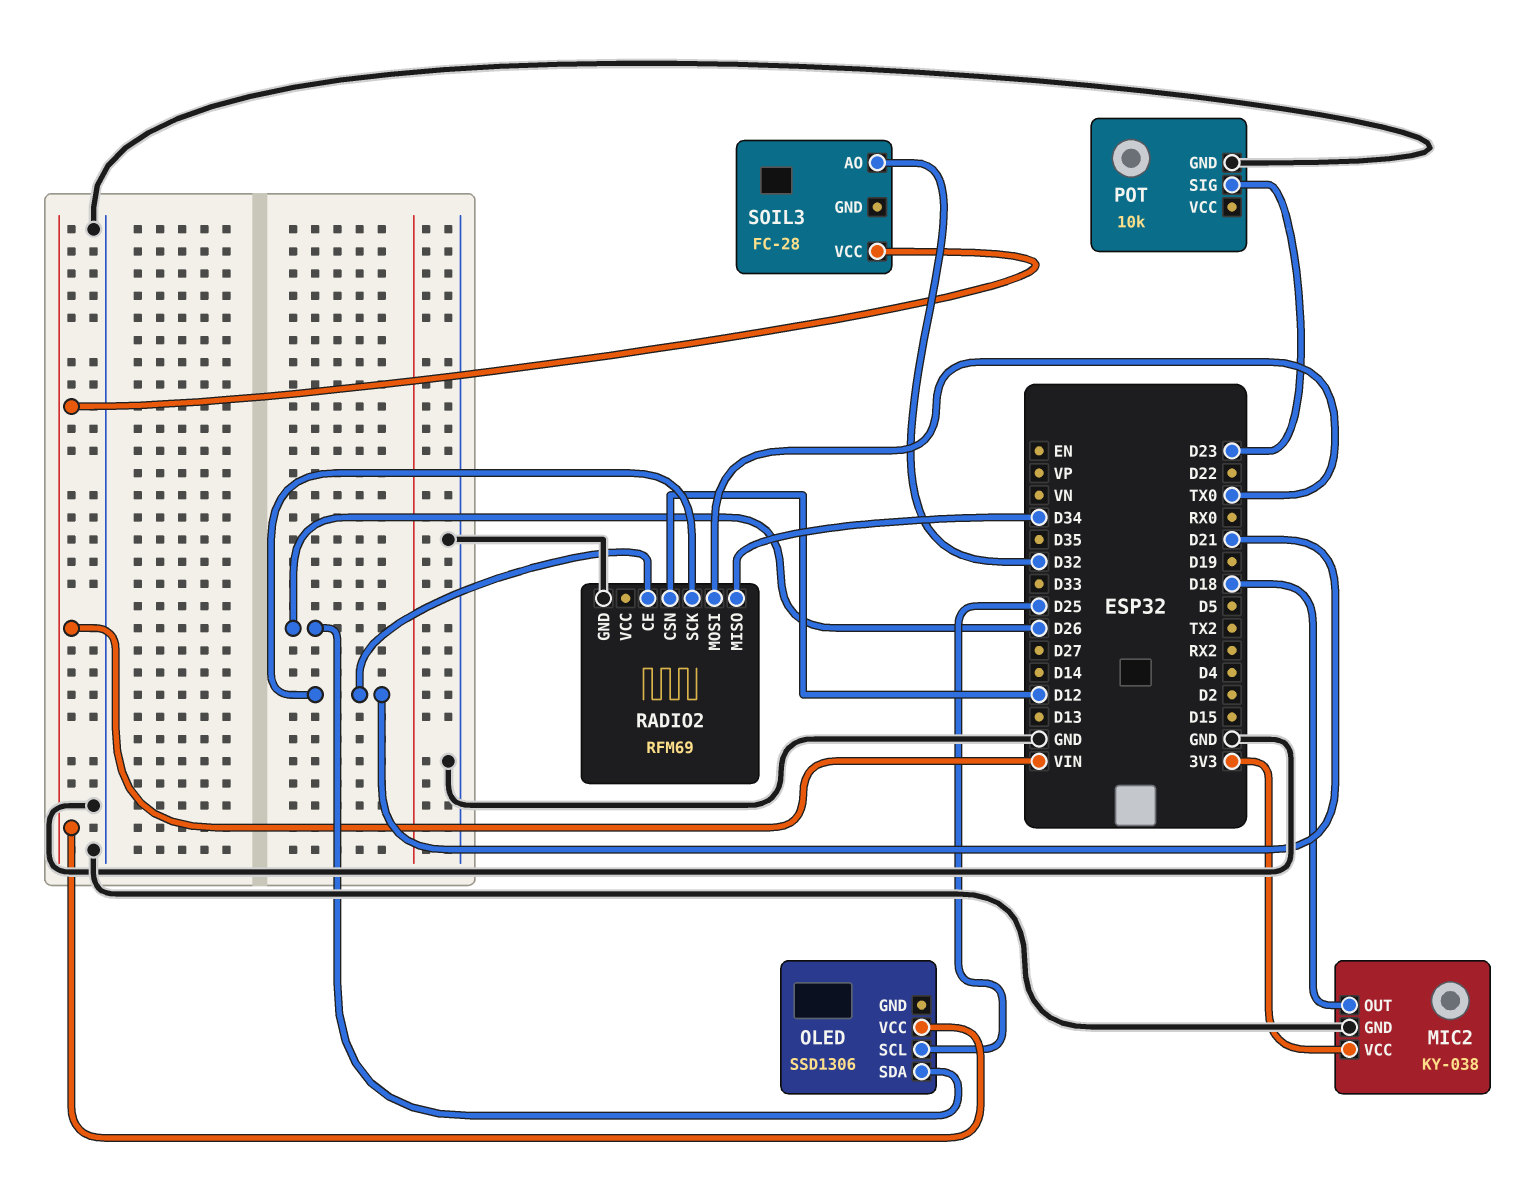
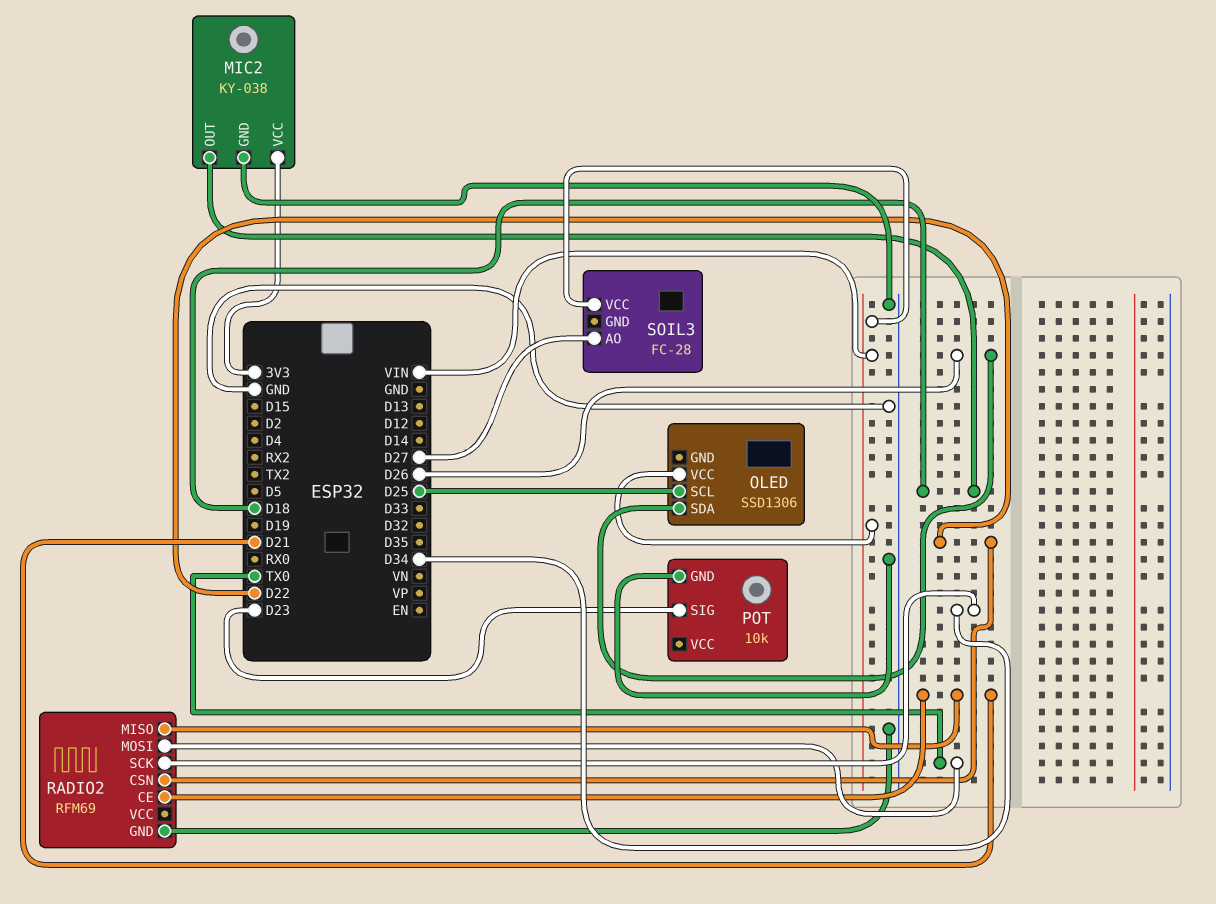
RADIO2 pin CSN: D12 -> D22
RADIO2 pin MISO: D34 -> D21
RADIO2 pin SCK: D21 -> D34
SOIL3 pin AO: D32 -> D27

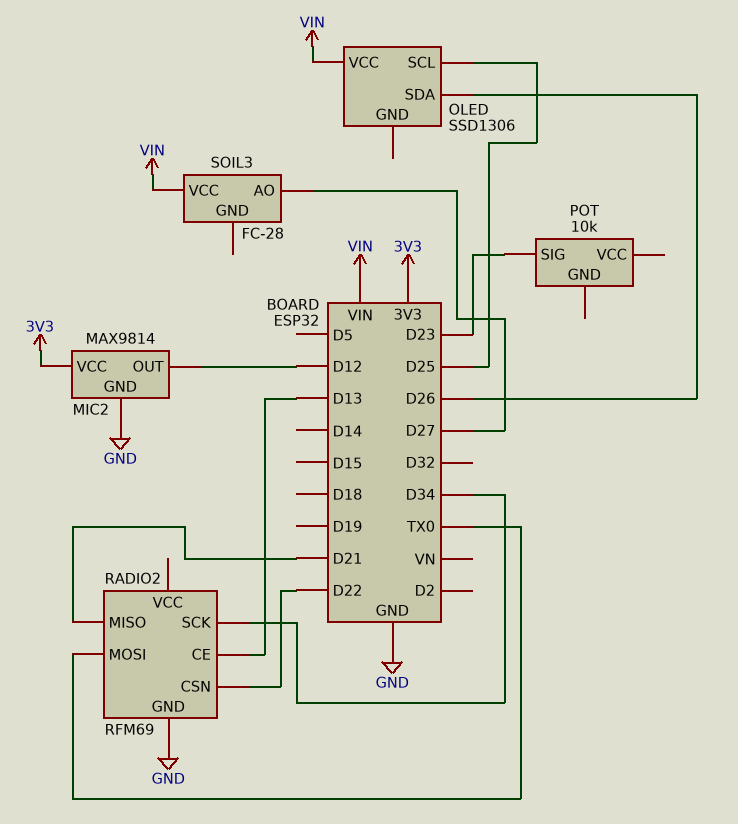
MIC2: KY-038 -> MAX9814
MIC2 pin OUT: D18 -> D12
POT pin GND: GND -> none
RADIO2 pin CE: D21 -> D13

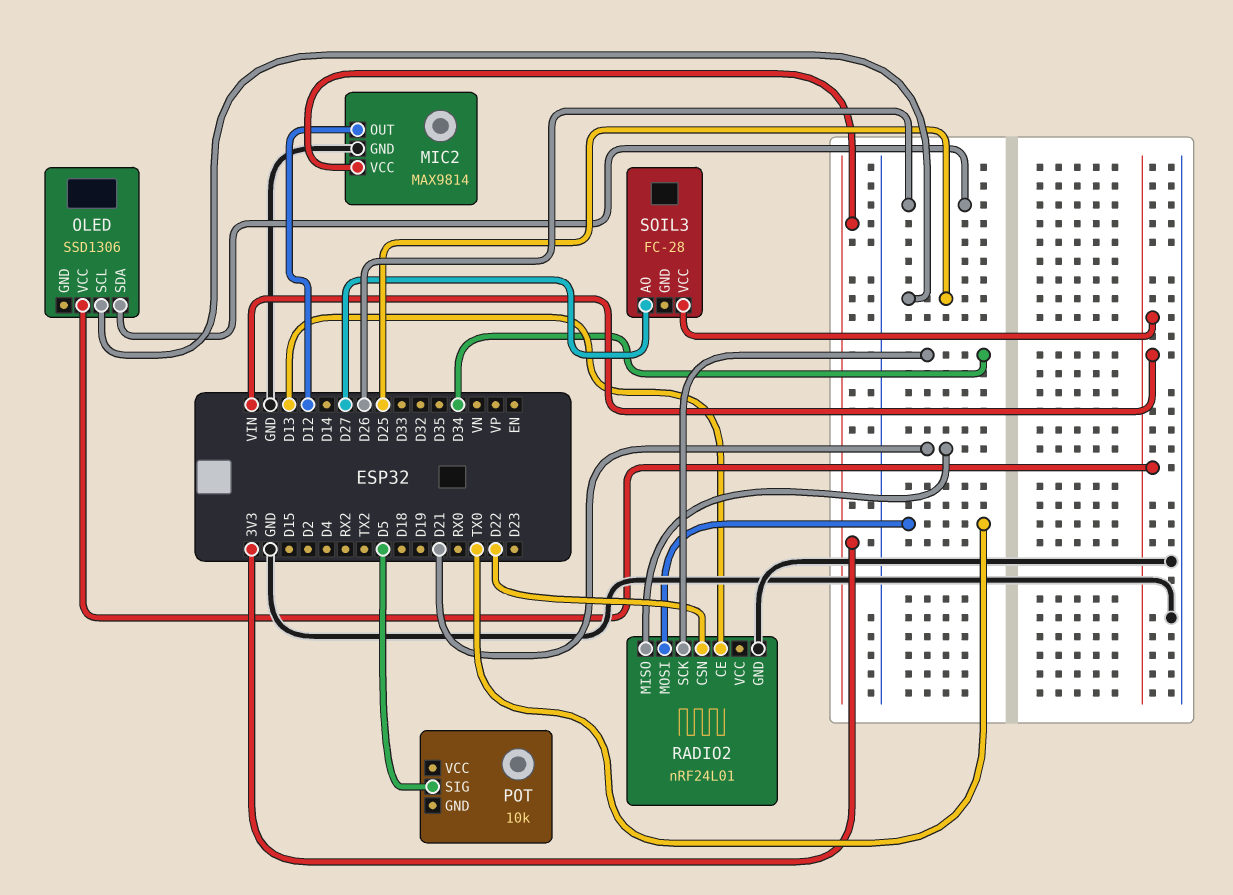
POT pin SIG: D23 -> D5
RADIO2: RFM69 -> nRF24L01

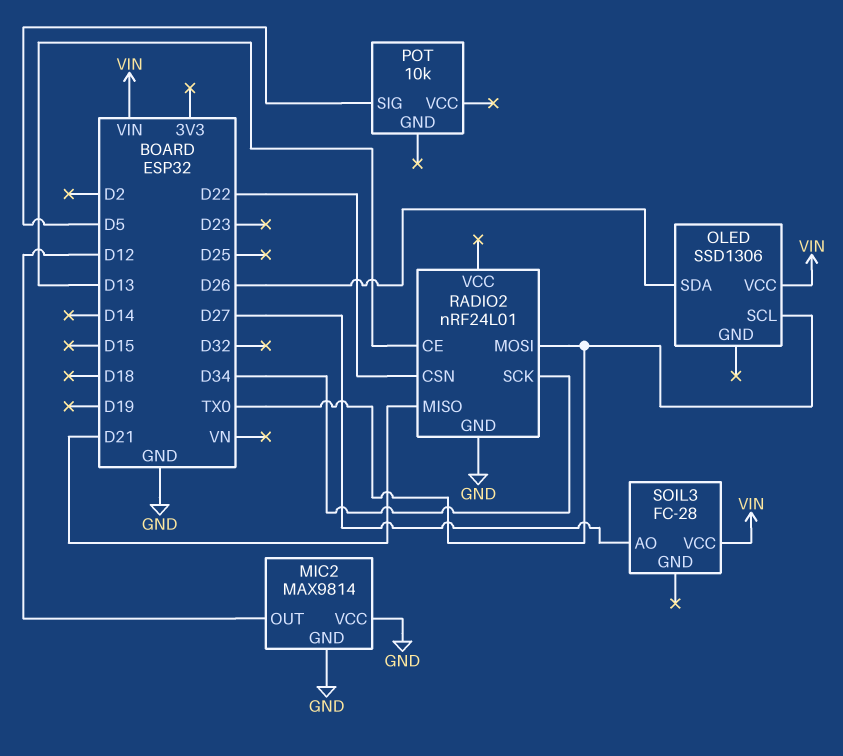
MIC2 pin VCC: 3V3 -> GND
OLED pin SCL: D25 -> TX0

